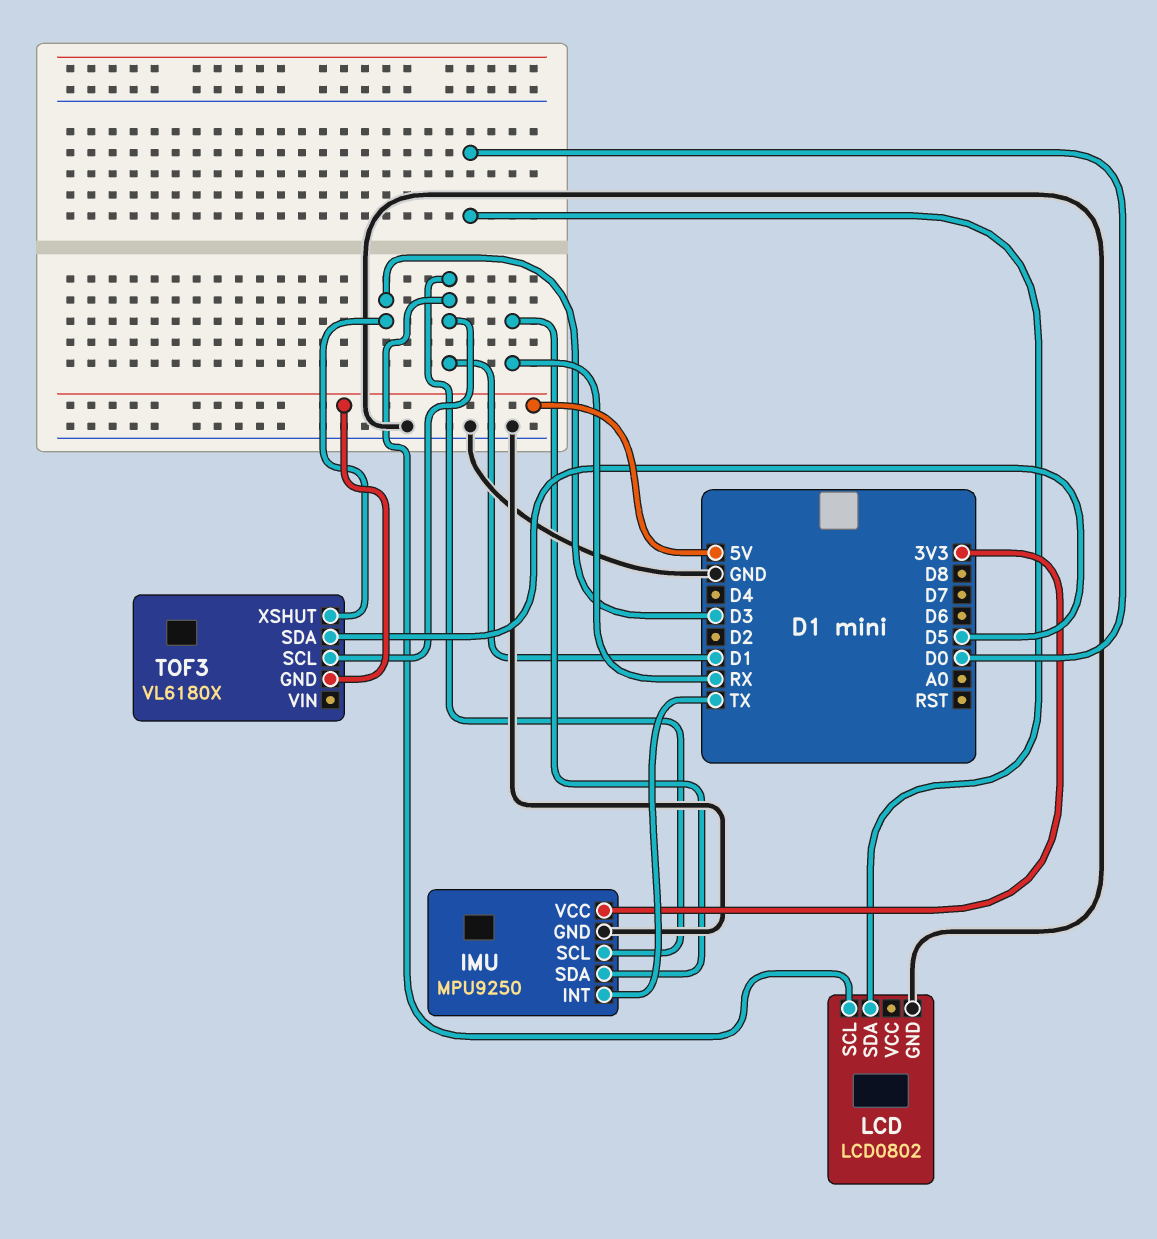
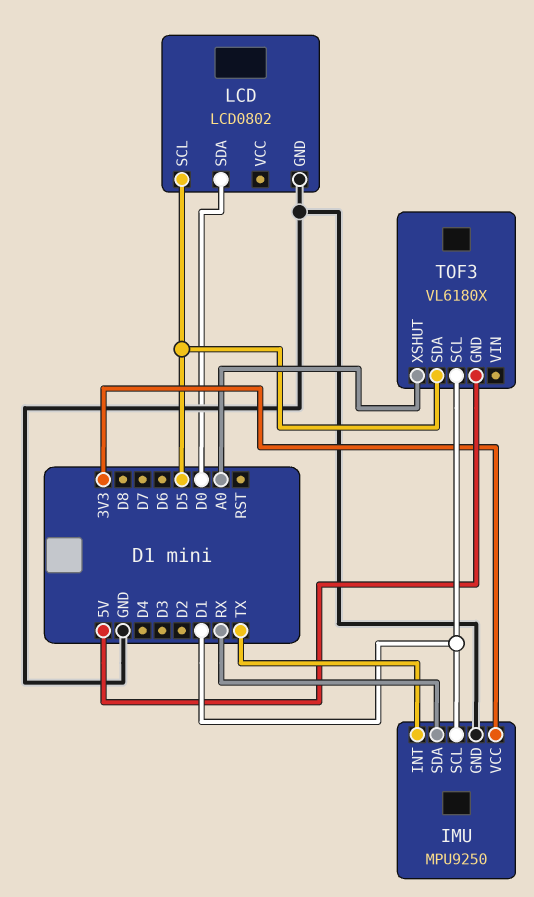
LCD pin SCL: D1 -> D5
TOF3 pin XSHUT: D3 -> A0

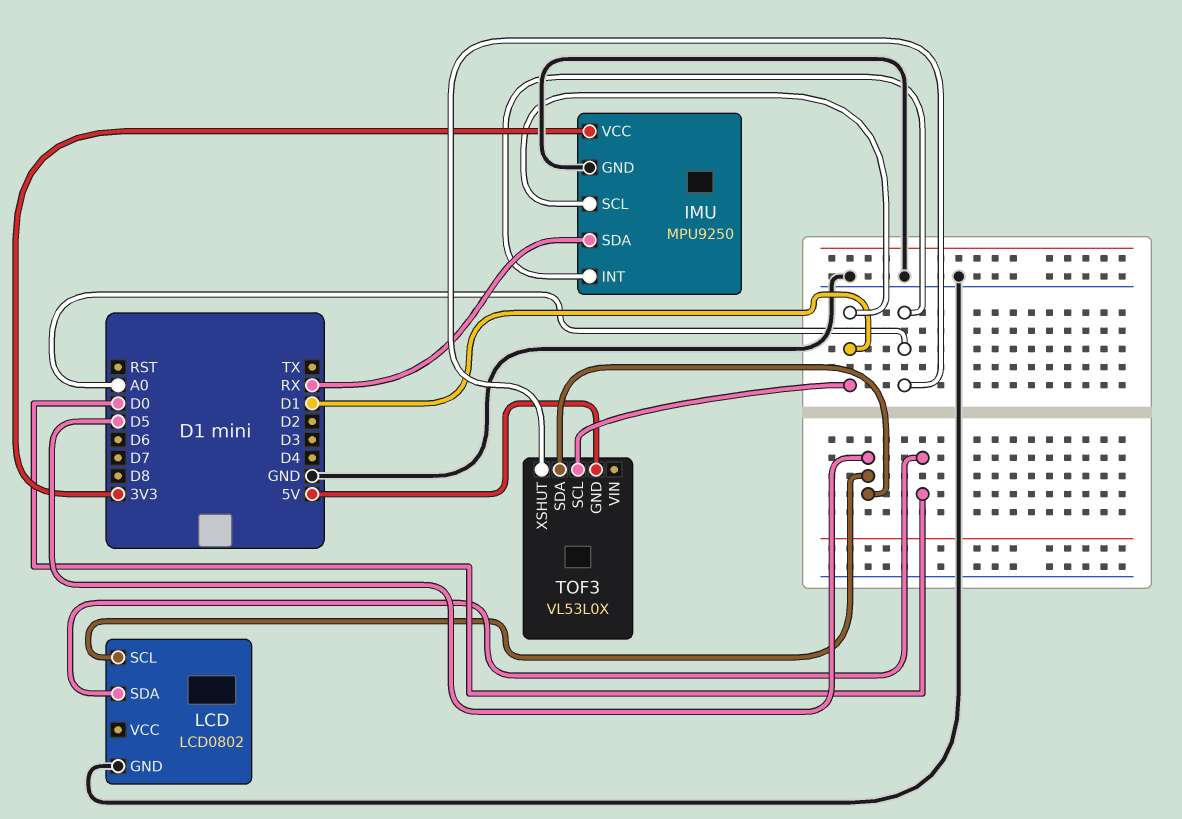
IMU pin INT: TX -> A0
TOF3: VL6180X -> VL53L0X

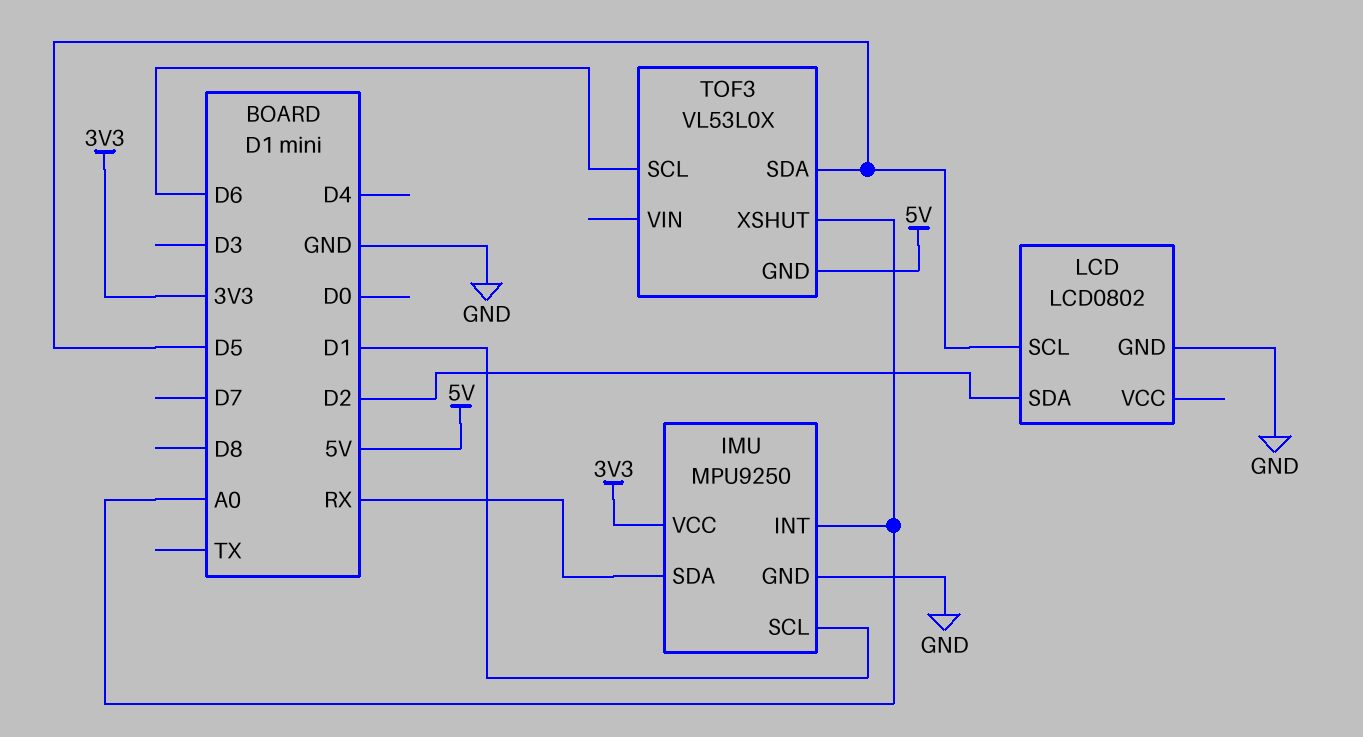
LCD pin SDA: D0 -> D2
TOF3 pin SCL: D1 -> D6

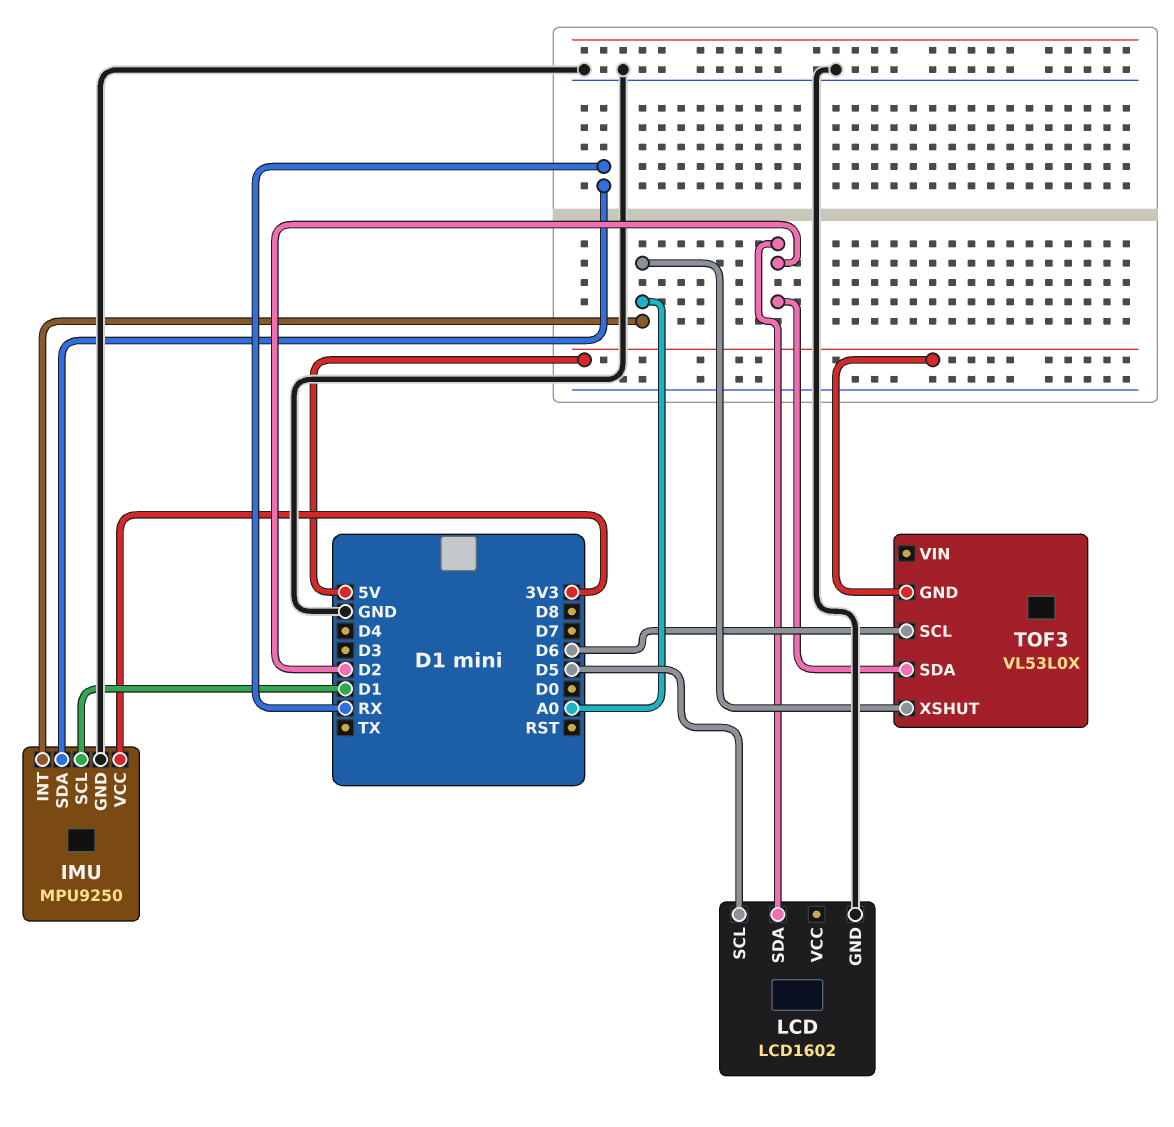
LCD: LCD0802 -> LCD1602
TOF3 pin SDA: D5 -> D2

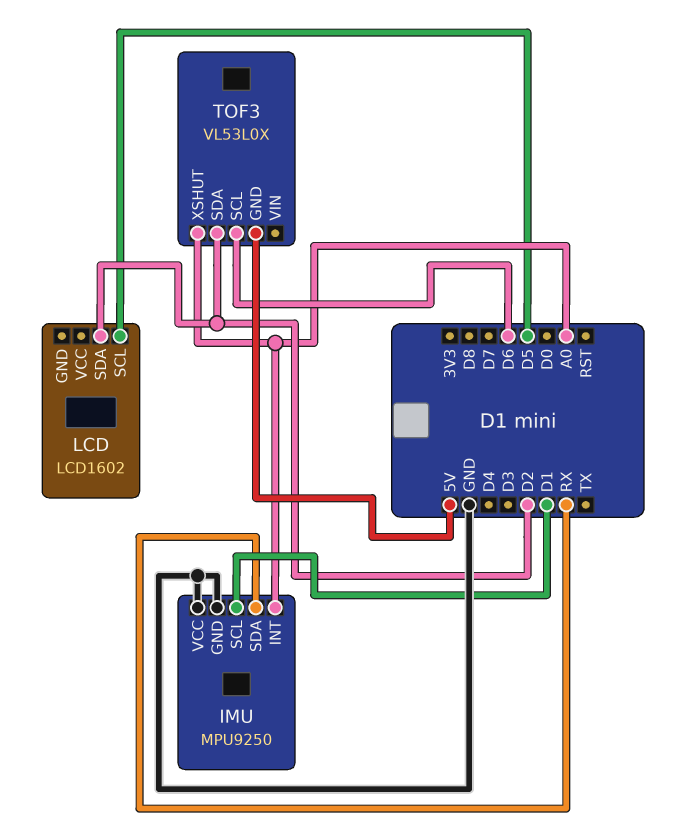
IMU pin VCC: 3V3 -> GND
LCD pin GND: GND -> none

